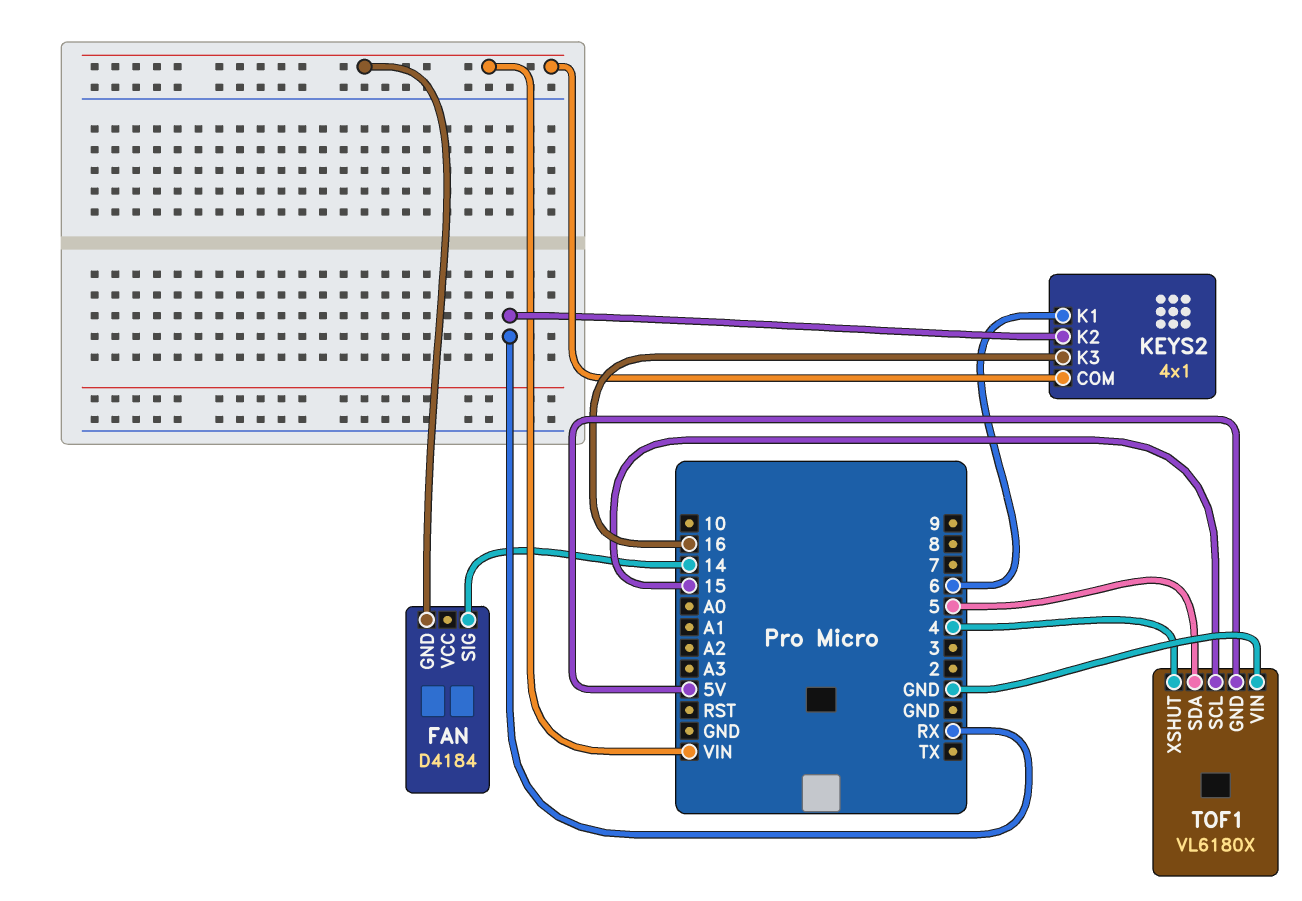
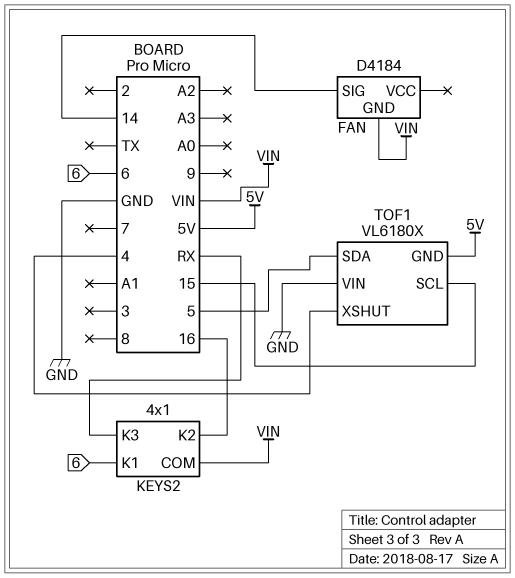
KEYS2 pin K2: RX -> 16
KEYS2 pin K3: 16 -> RX

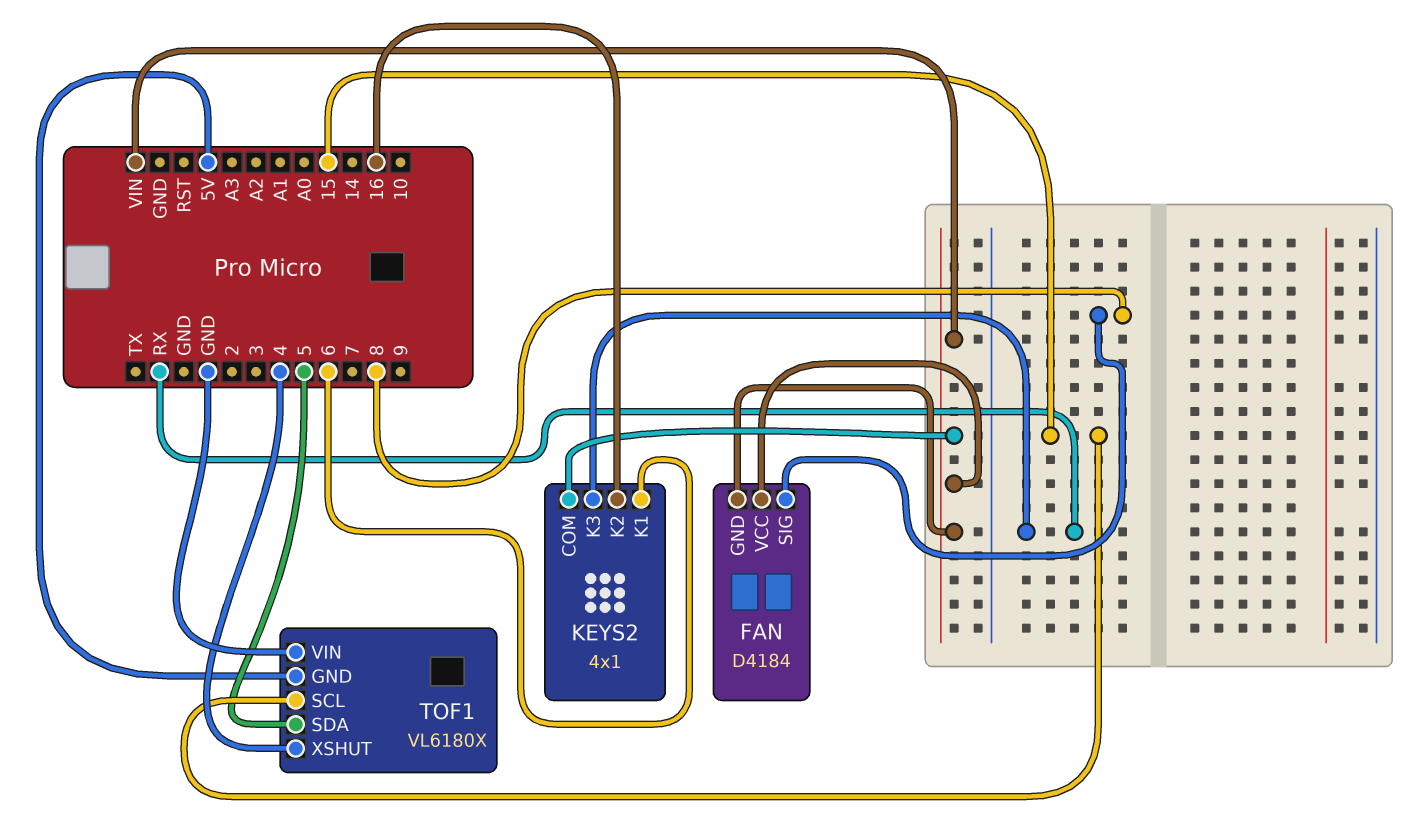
FAN pin SIG: 14 -> 8
FAN pin VCC: none -> VIN

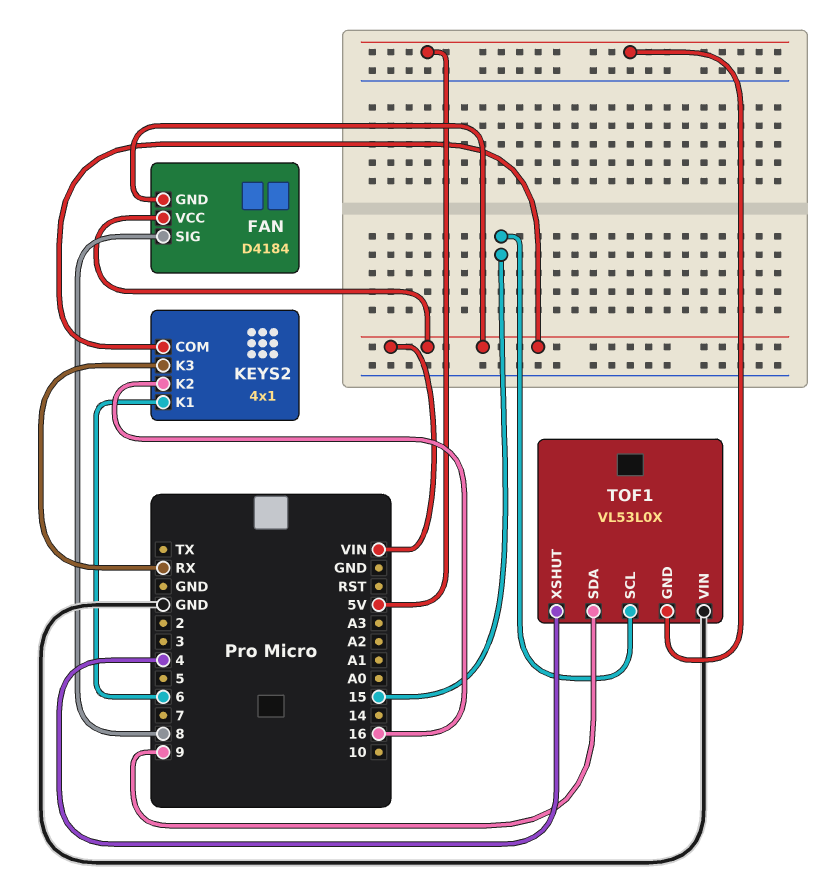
TOF1: VL6180X -> VL53L0X
TOF1 pin SDA: 5 -> 9

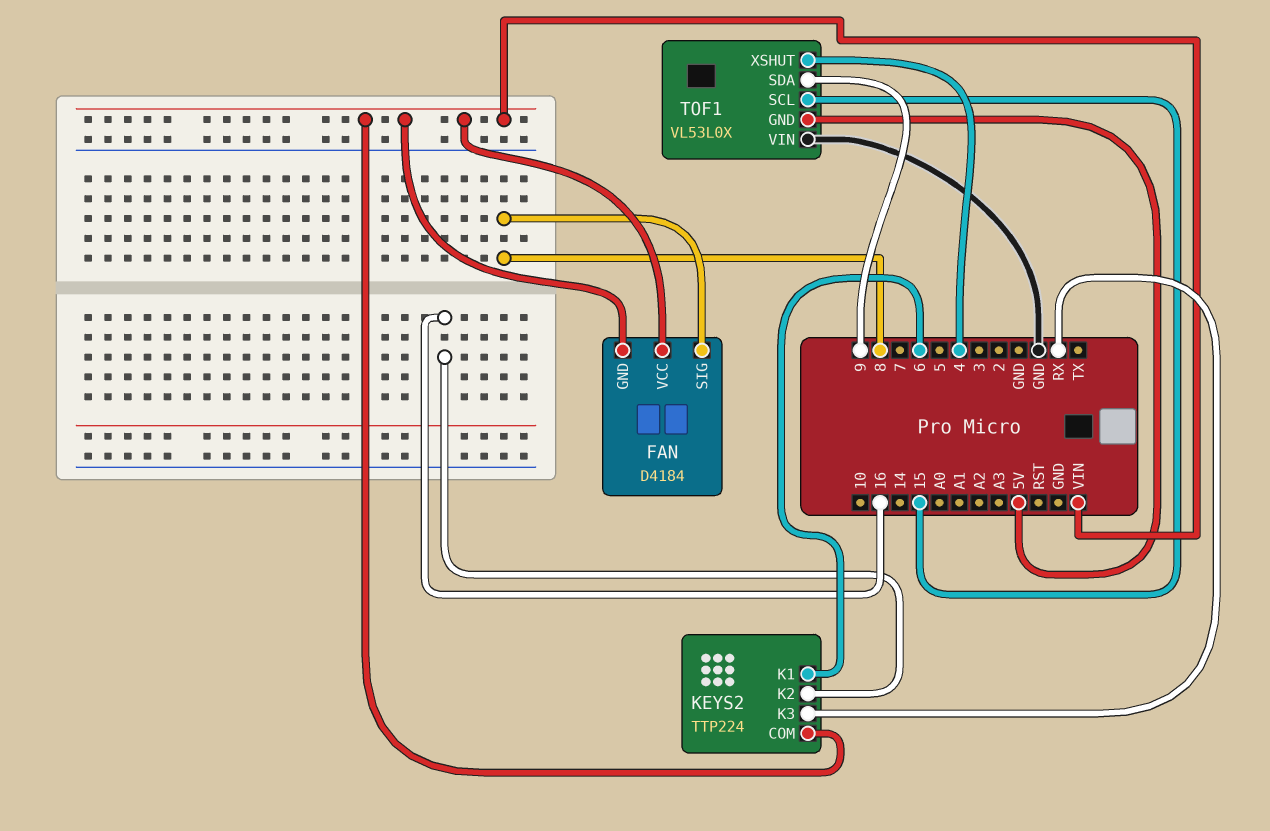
KEYS2: 4x1 -> TTP224

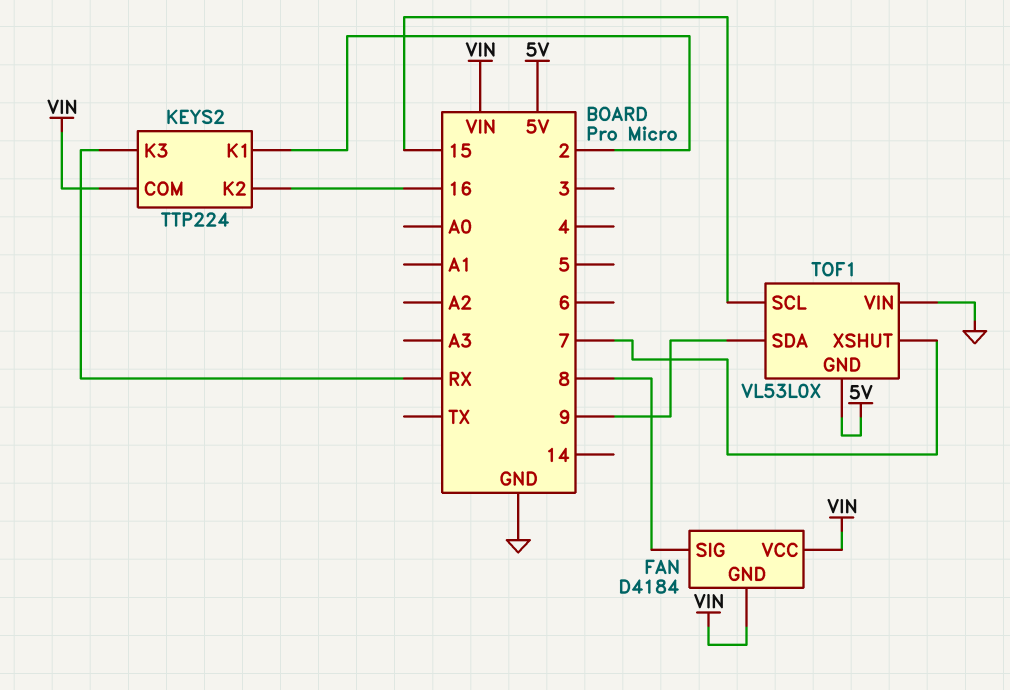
KEYS2 pin K1: 6 -> 2
TOF1 pin XSHUT: 4 -> 7

